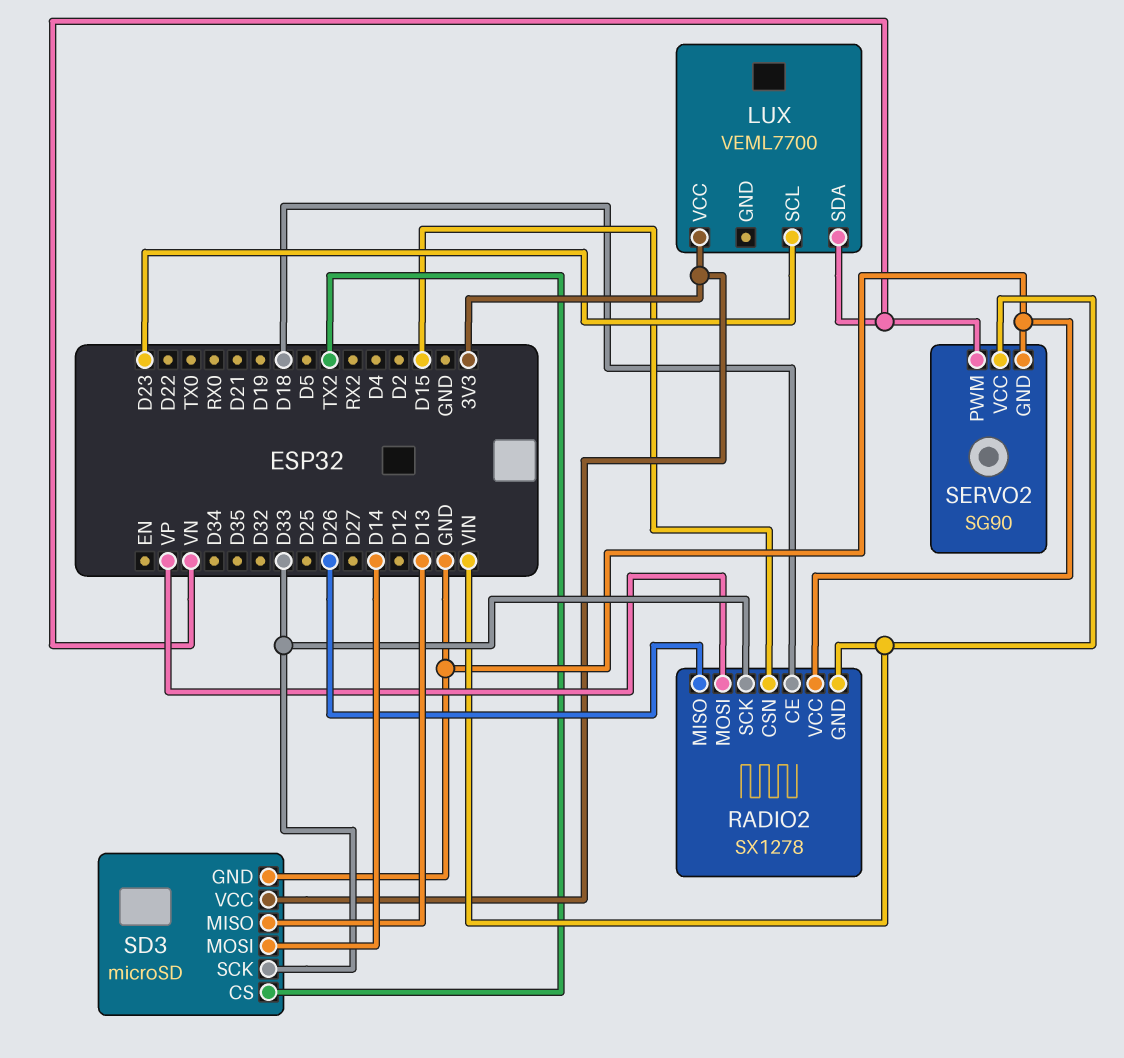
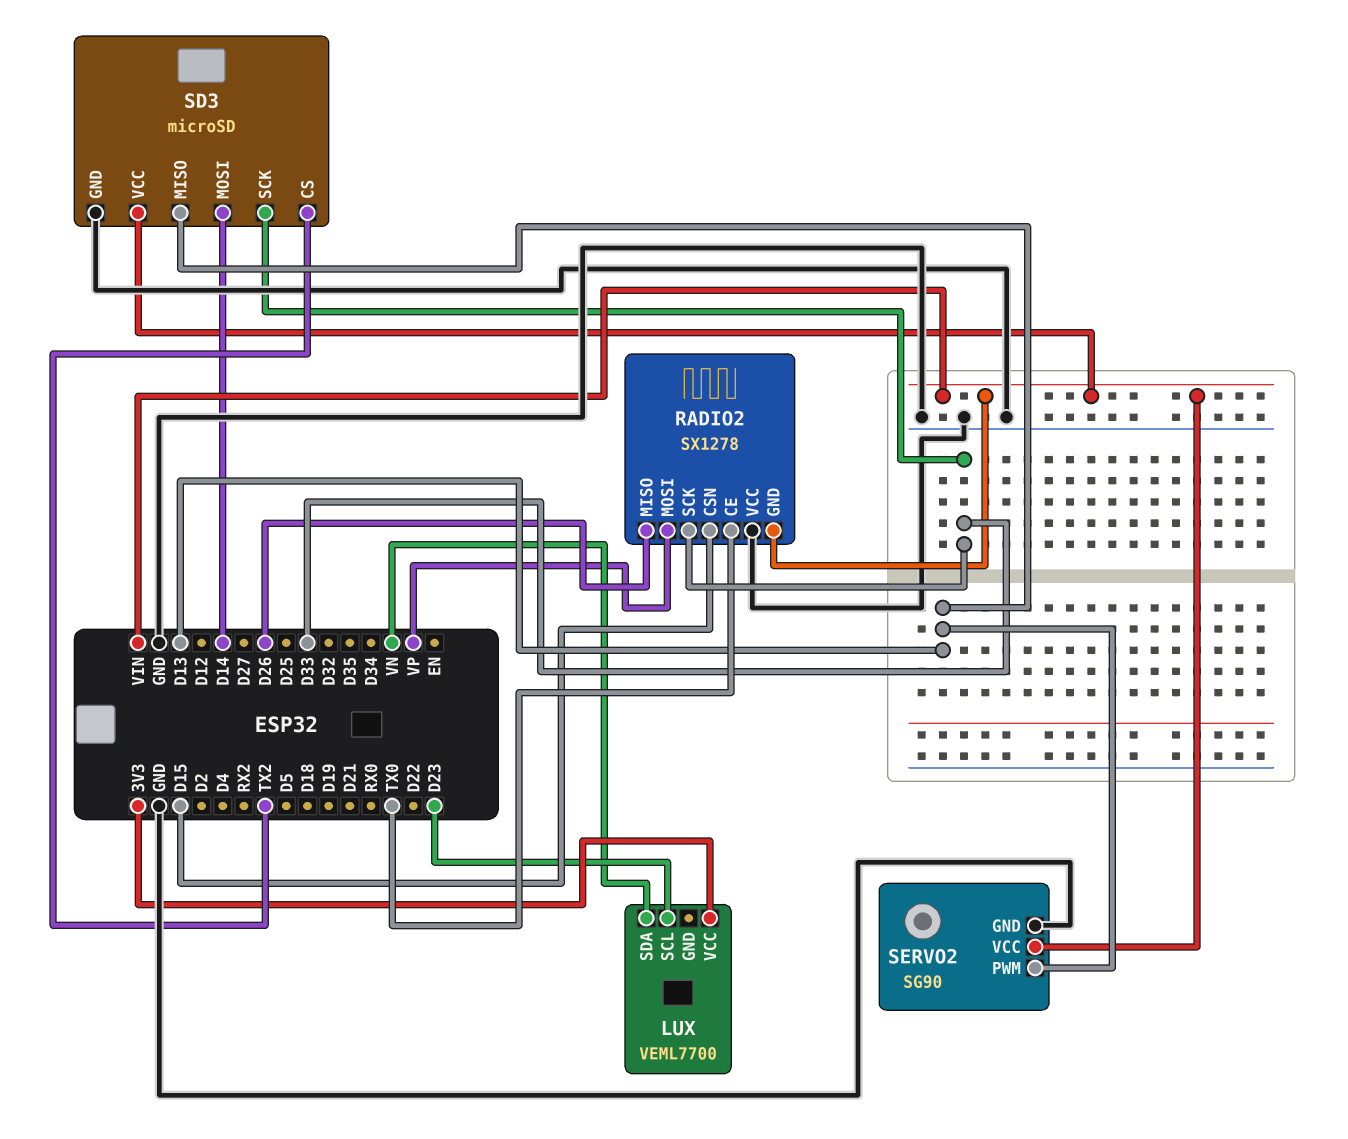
RADIO2 pin CE: D18 -> TX0
SD3 pin VCC: 3V3 -> VIN
SERVO2 pin PWM: VN -> D13

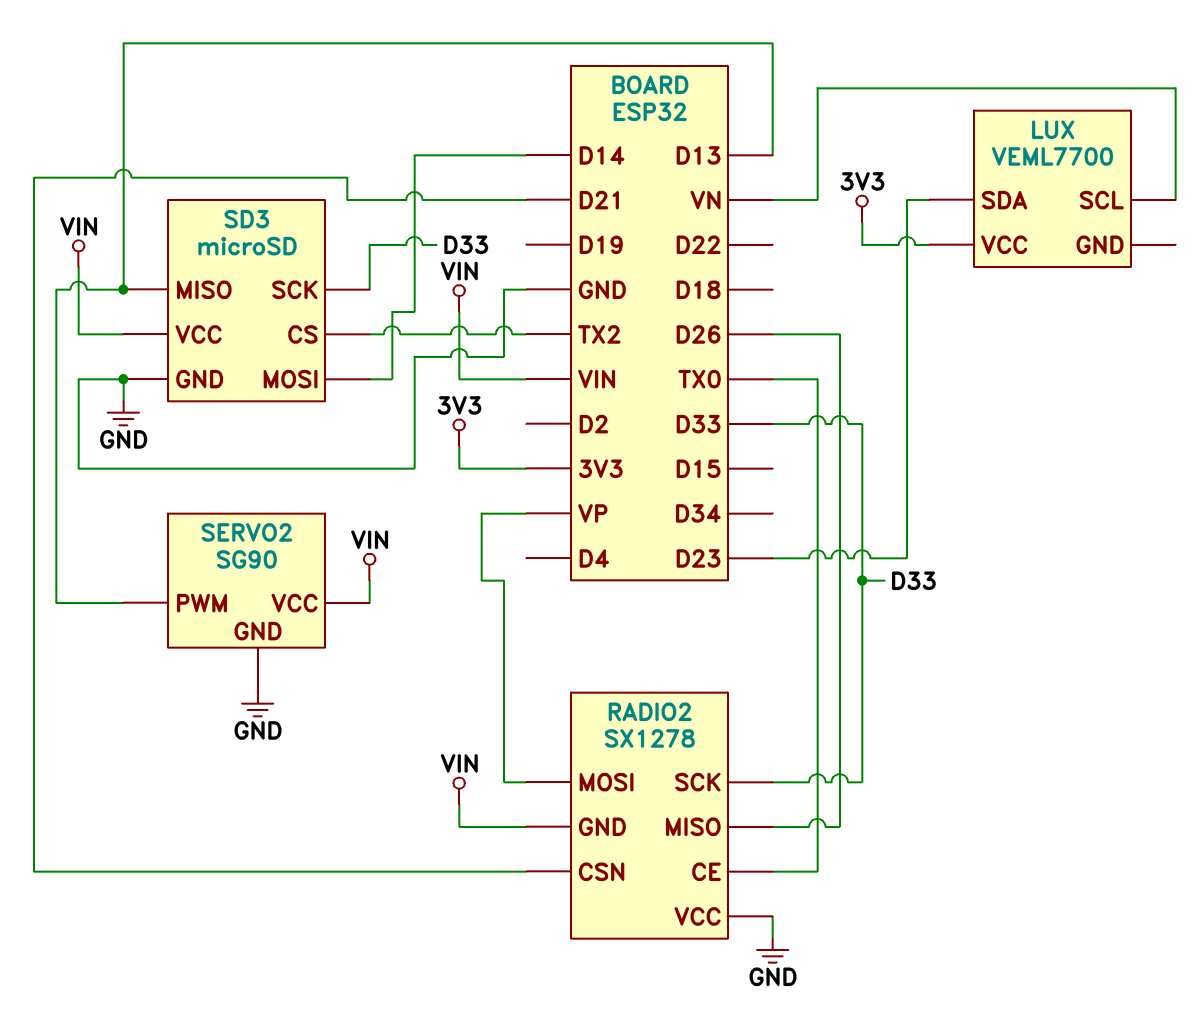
LUX pin SCL: D23 -> VN
LUX pin SDA: VN -> D23
RADIO2 pin CSN: D15 -> D21

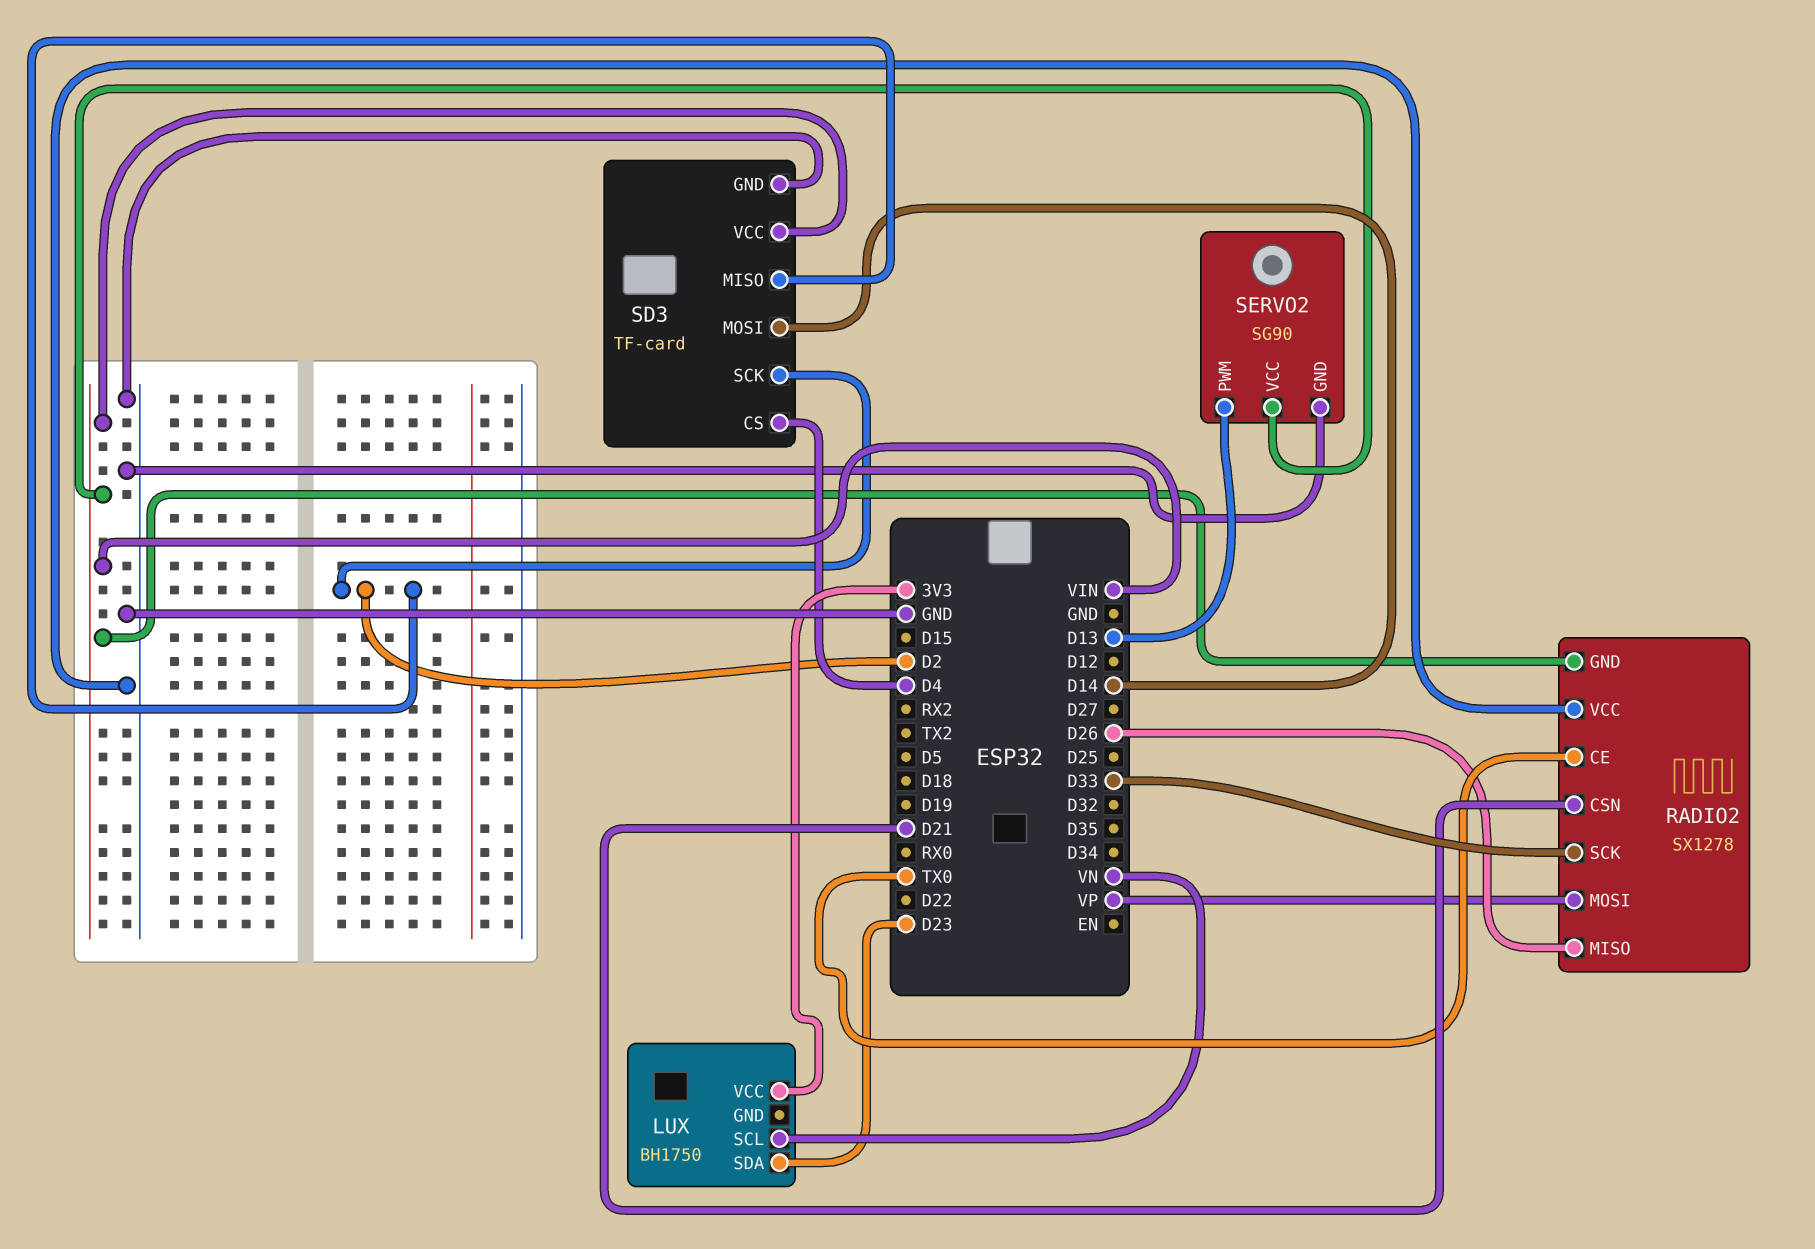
LUX: VEML7700 -> BH1750
SD3: microSD -> TF-card
SD3 pin CS: TX2 -> D4
SD3 pin MISO: D13 -> D2
SD3 pin SCK: D33 -> D2

